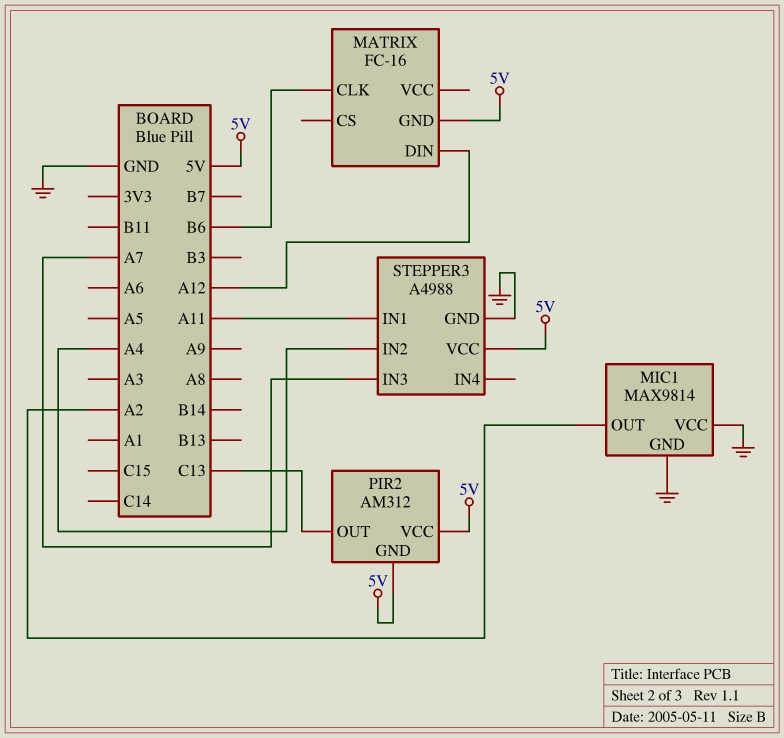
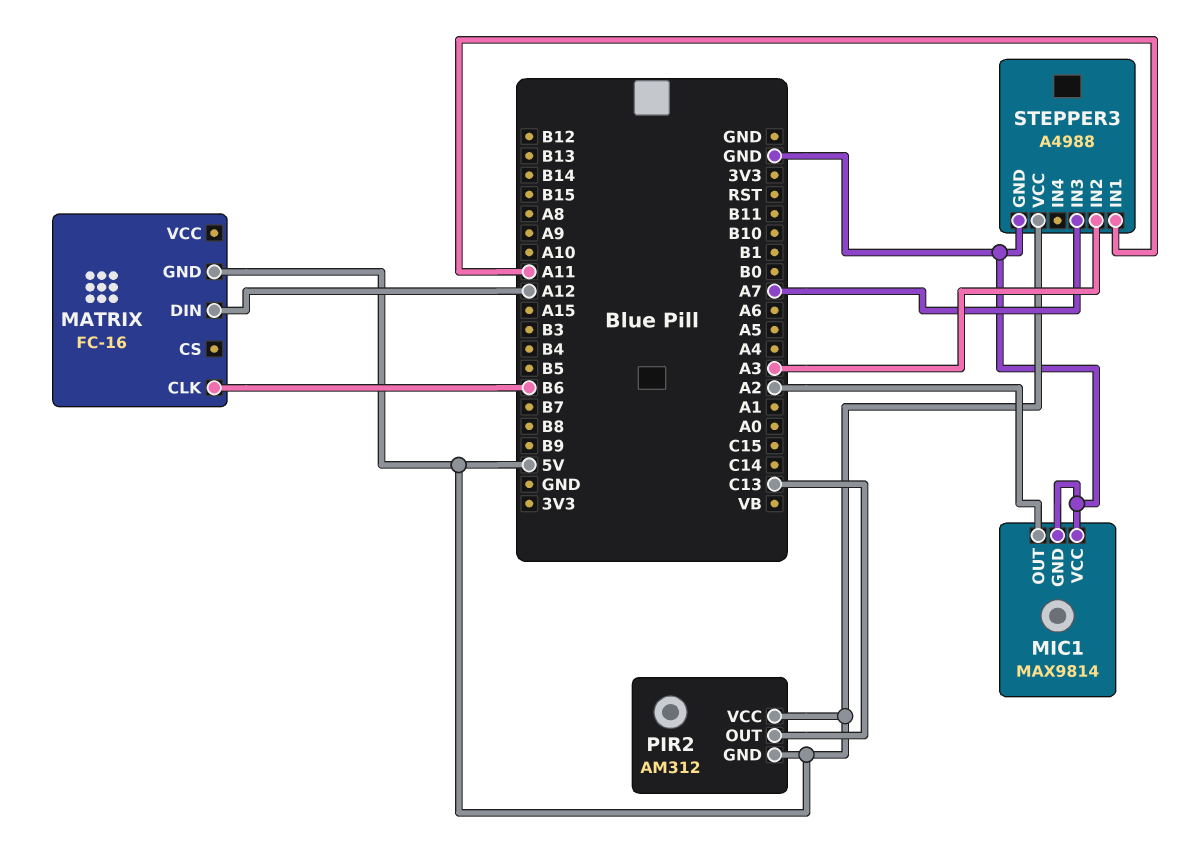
STEPPER3 pin IN2: A4 -> A3

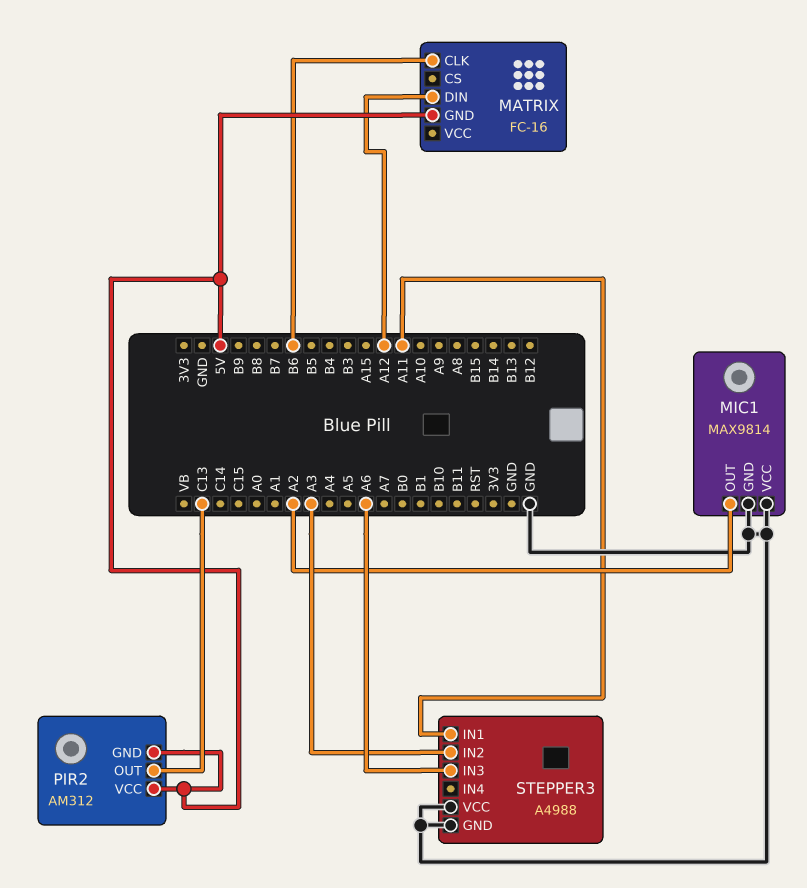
STEPPER3 pin IN3: A7 -> A6
STEPPER3 pin VCC: 5V -> GND

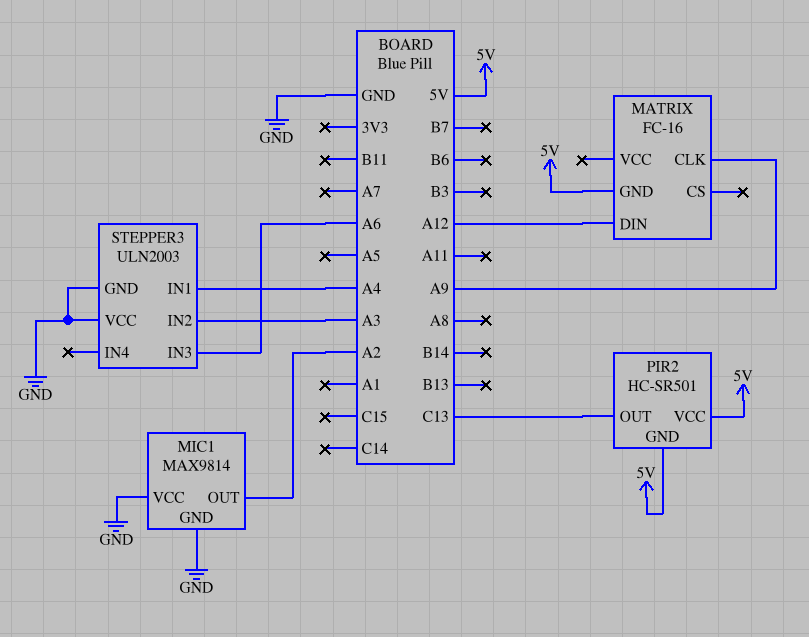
MATRIX pin CLK: B6 -> A9
PIR2: AM312 -> HC-SR501
STEPPER3: A4988 -> ULN2003
STEPPER3 pin IN1: A11 -> A4

